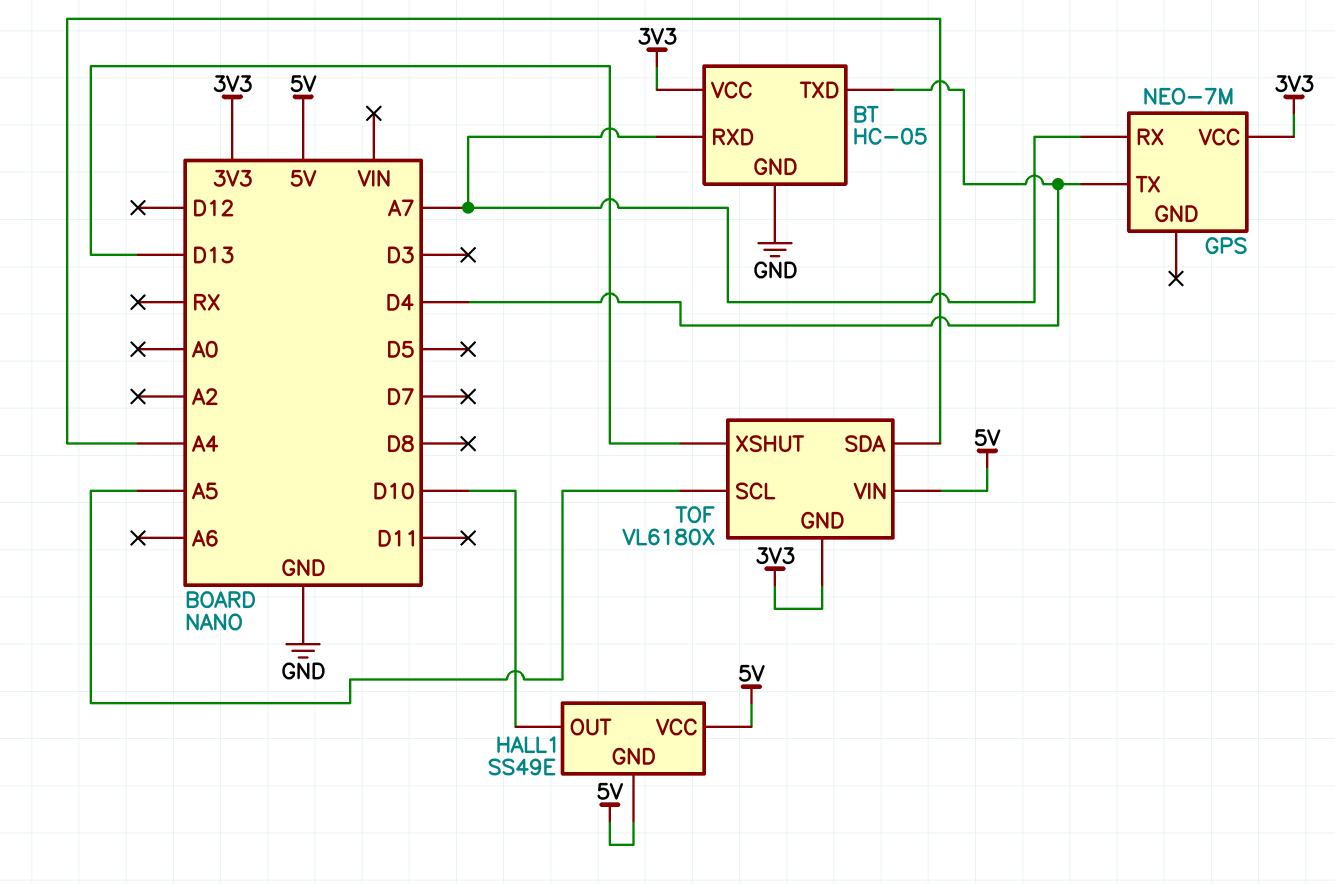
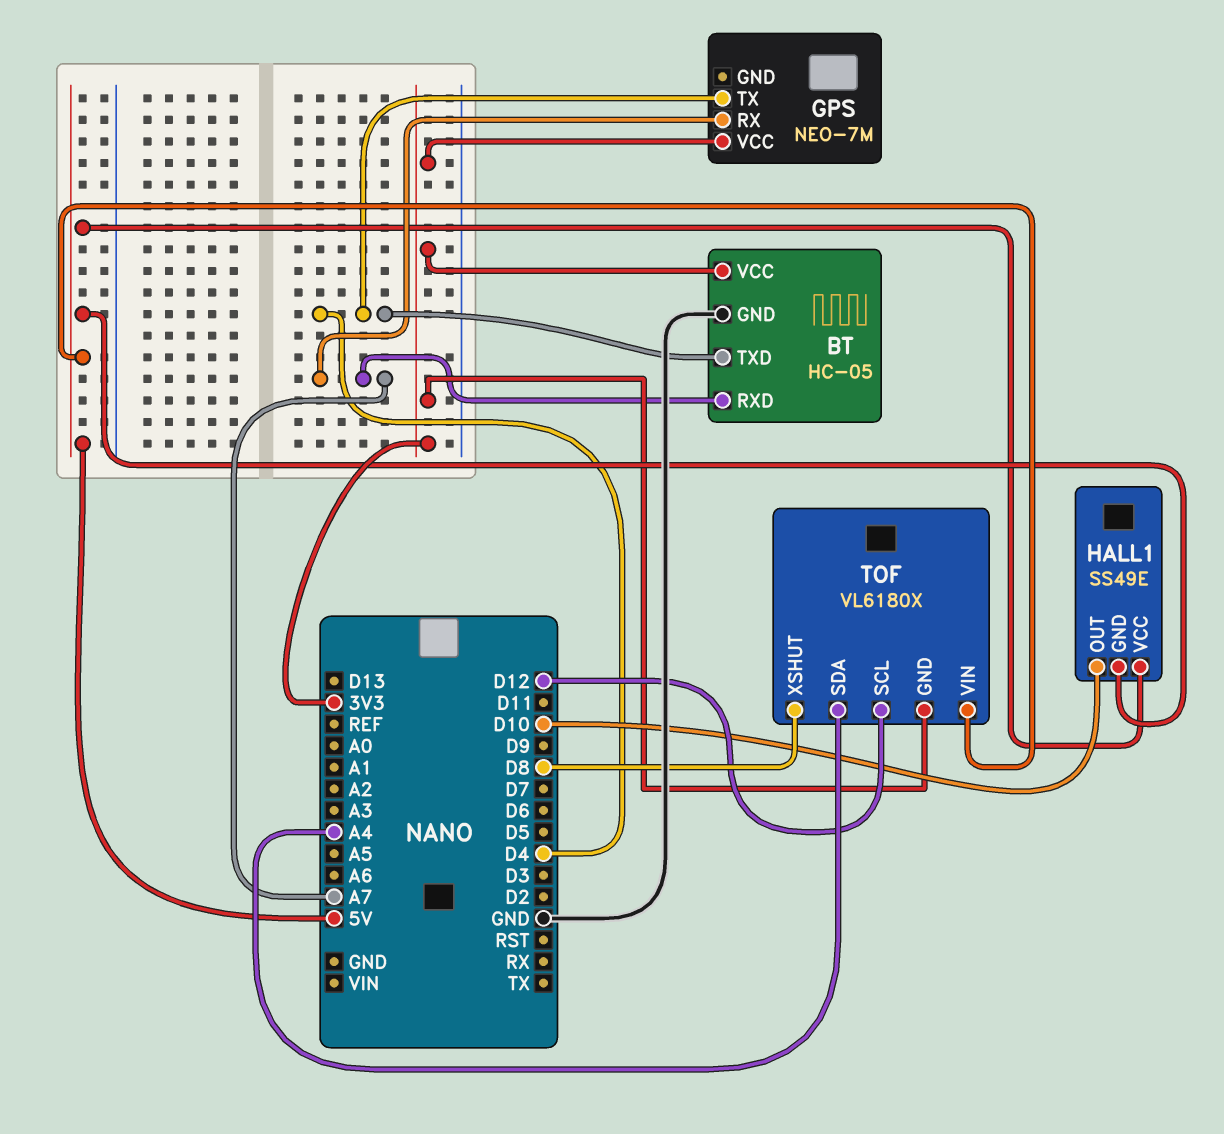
TOF pin SCL: A5 -> D12
TOF pin XSHUT: D13 -> D8

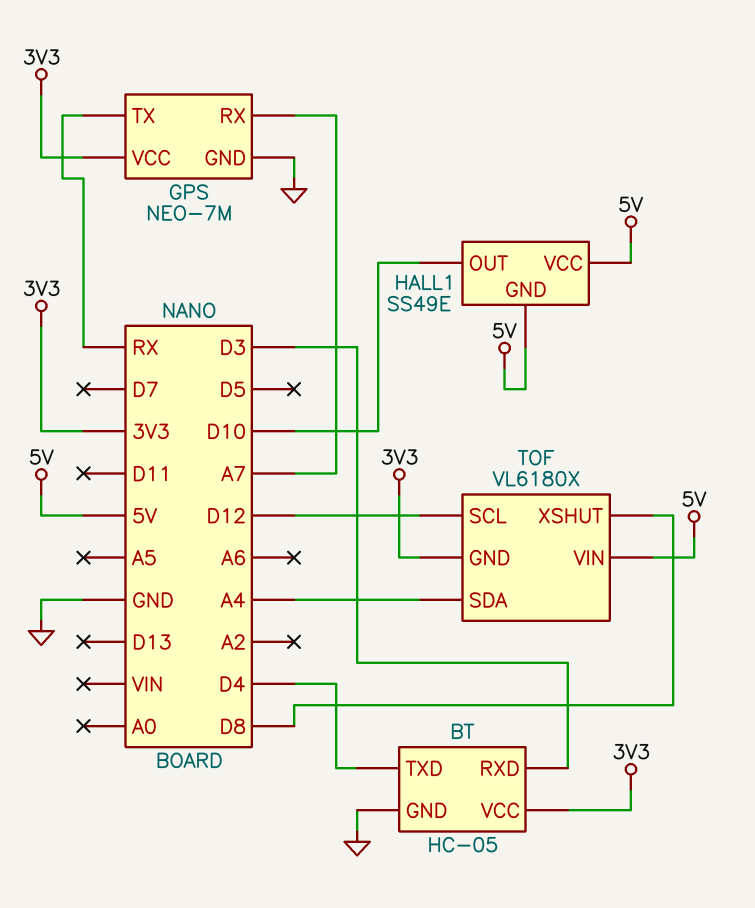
BT pin RXD: A7 -> D3
GPS pin GND: none -> GND
GPS pin TX: D4 -> RX

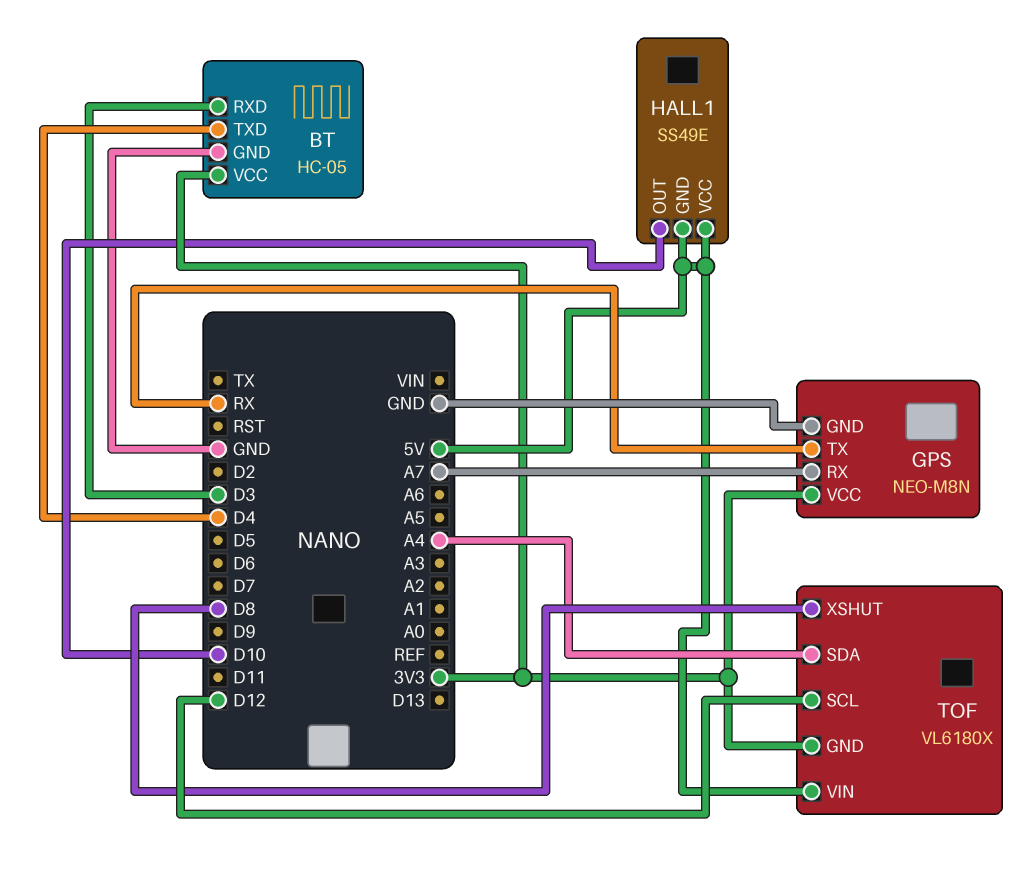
GPS: NEO-7M -> NEO-M8N

